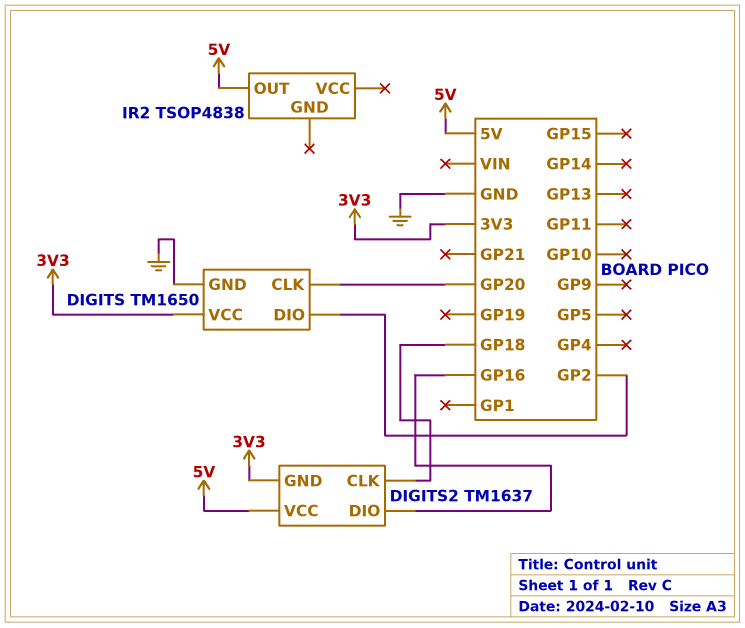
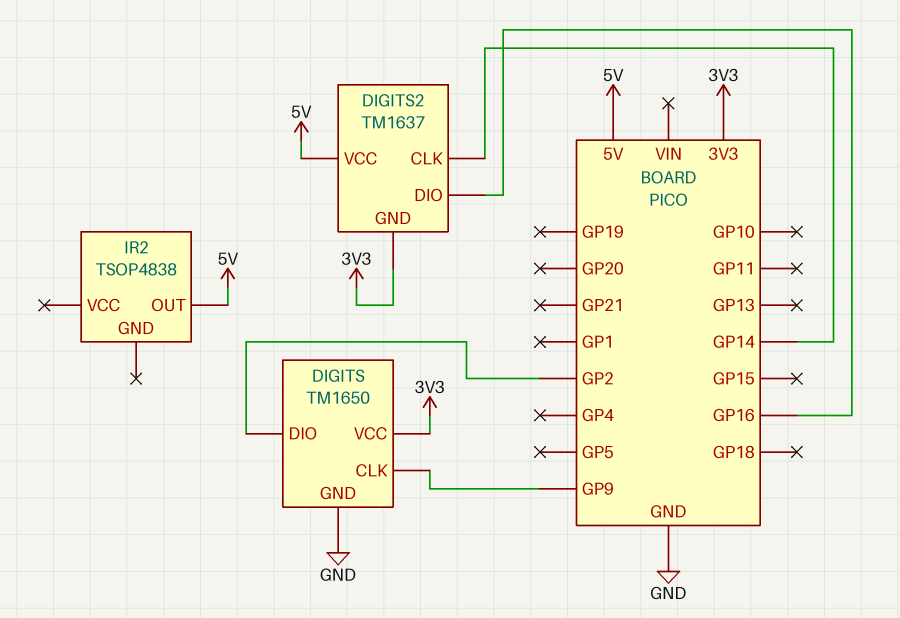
DIGITS pin CLK: GP20 -> GP9
DIGITS2 pin CLK: GP18 -> GP14

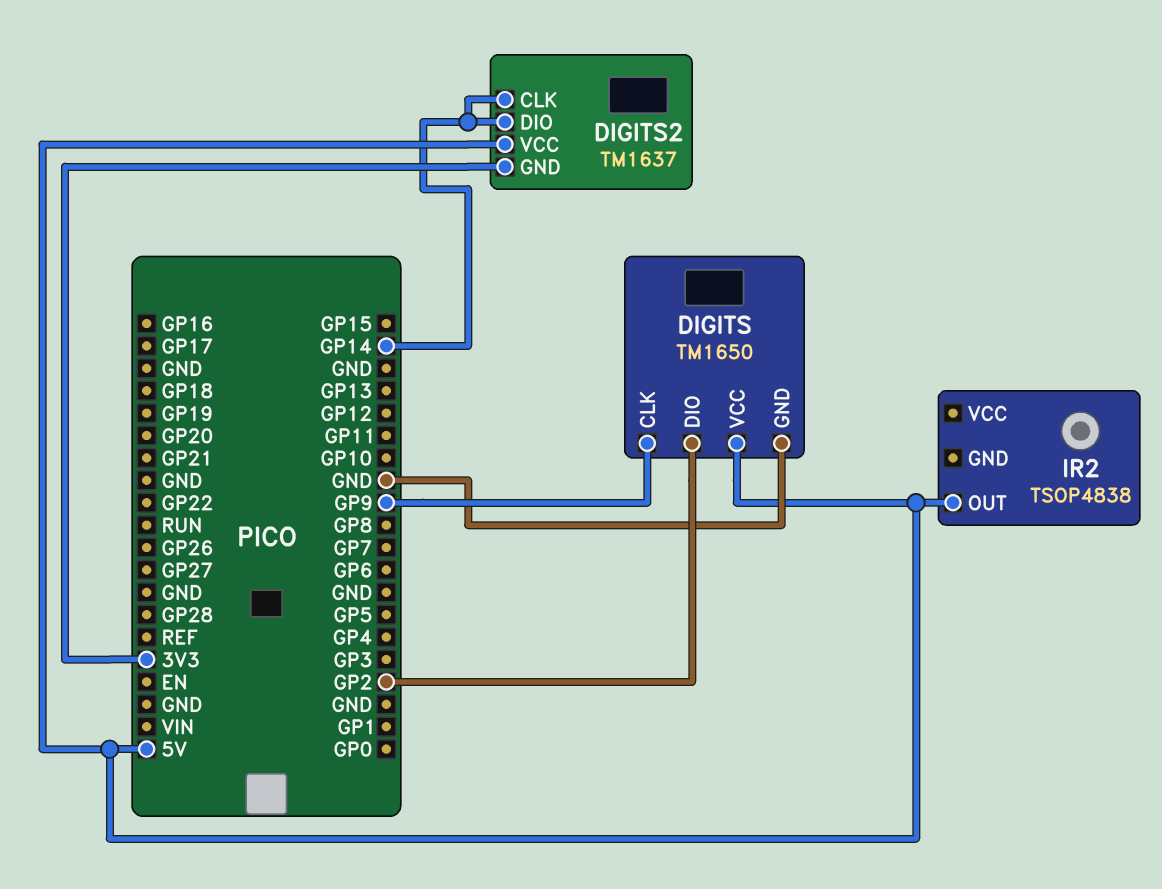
DIGITS pin VCC: 3V3 -> 5V
DIGITS2 pin DIO: GP16 -> GP14

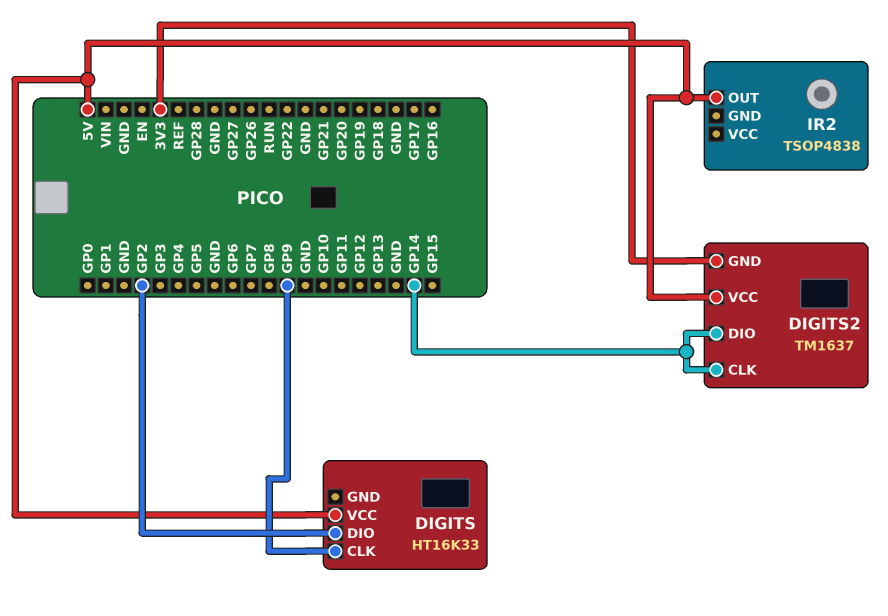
DIGITS: TM1650 -> HT16K33
DIGITS pin GND: GND -> none

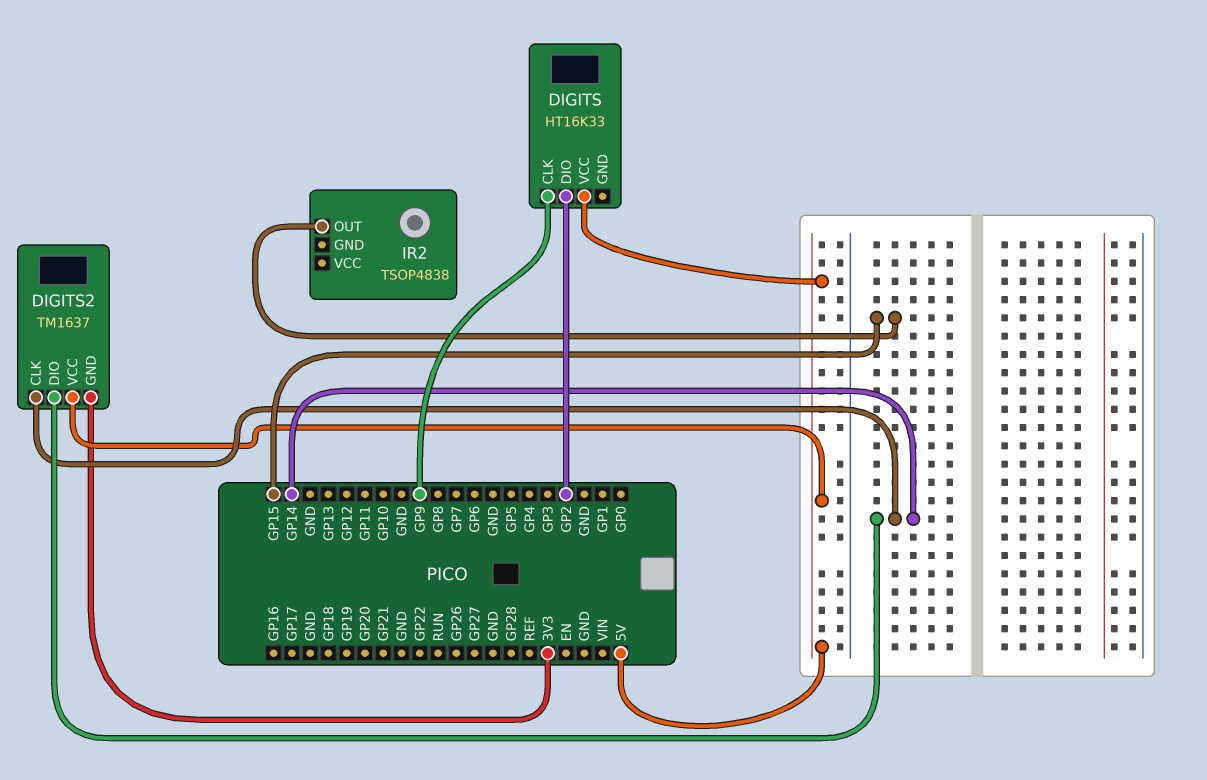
IR2 pin OUT: 5V -> GP15

